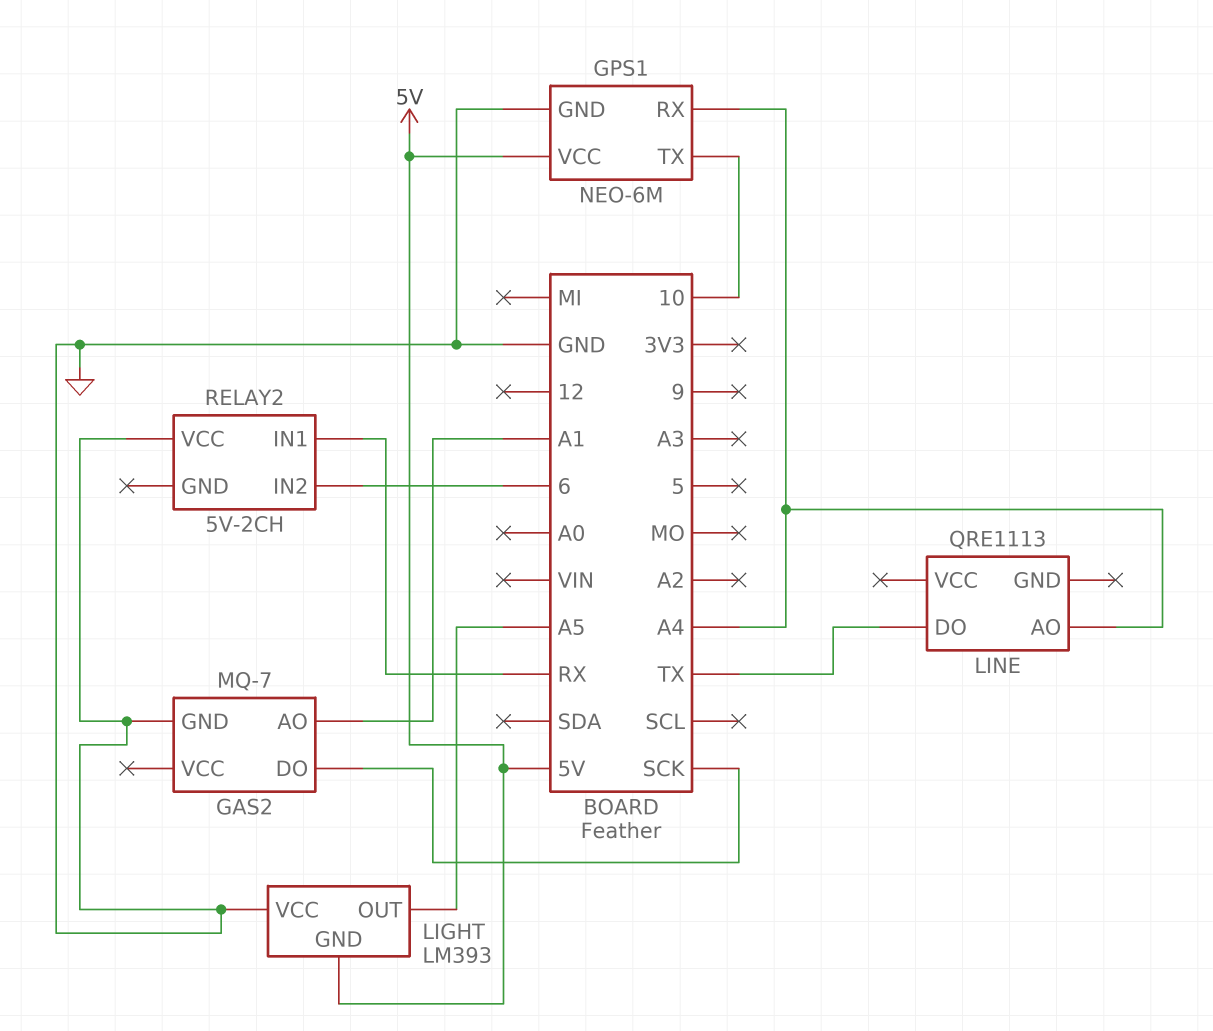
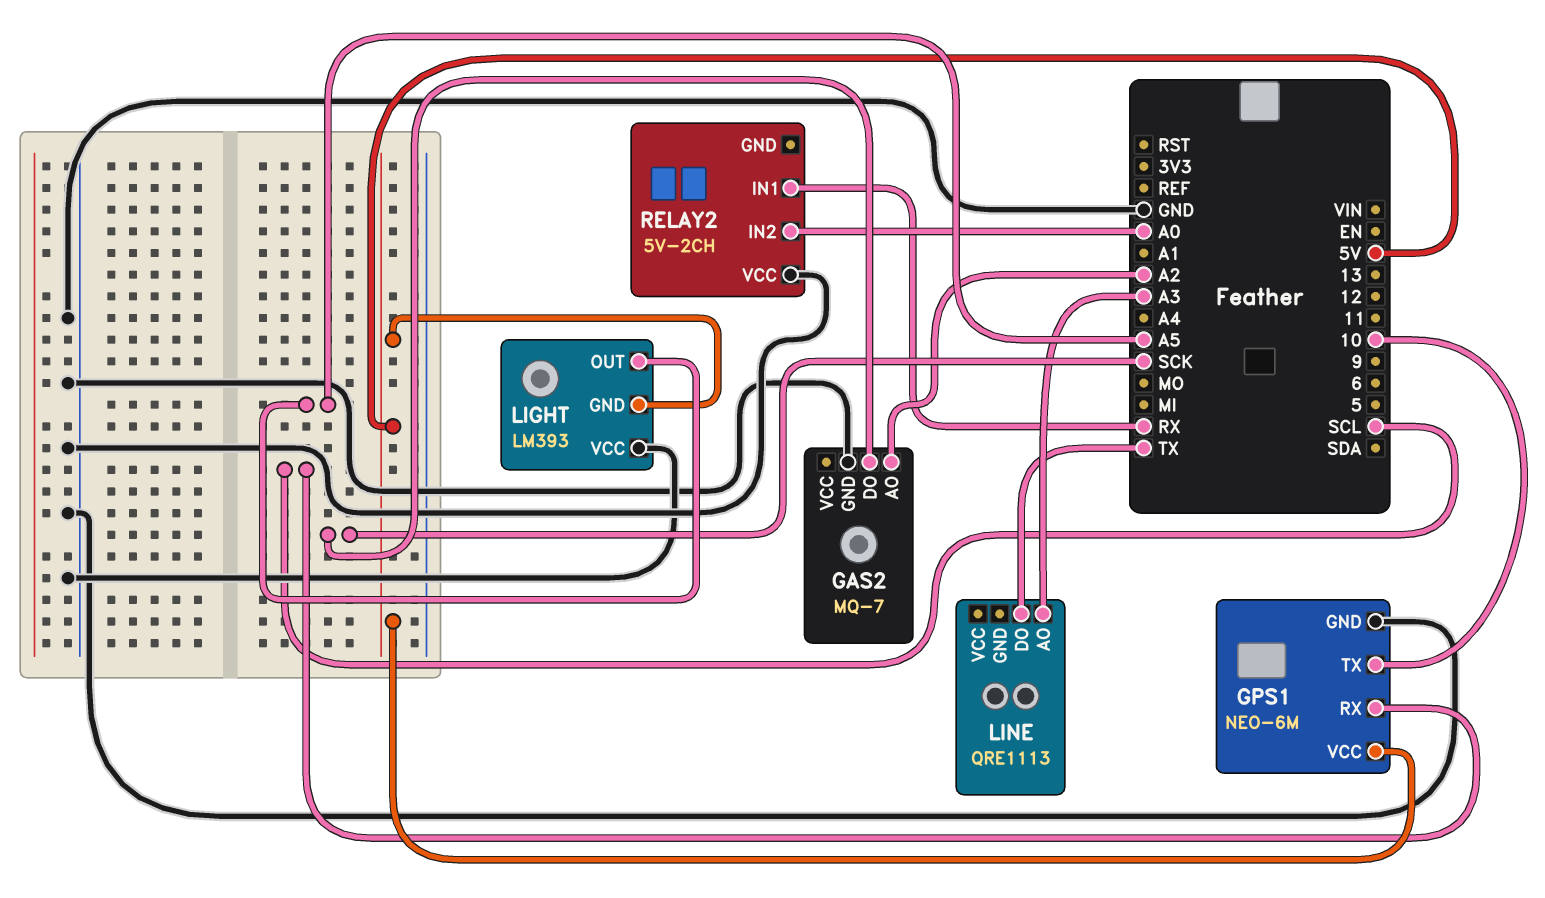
GAS2 pin AO: A1 -> A2
GPS1 pin RX: A4 -> SCL
LINE pin AO: A4 -> A3
RELAY2 pin IN2: 6 -> A0

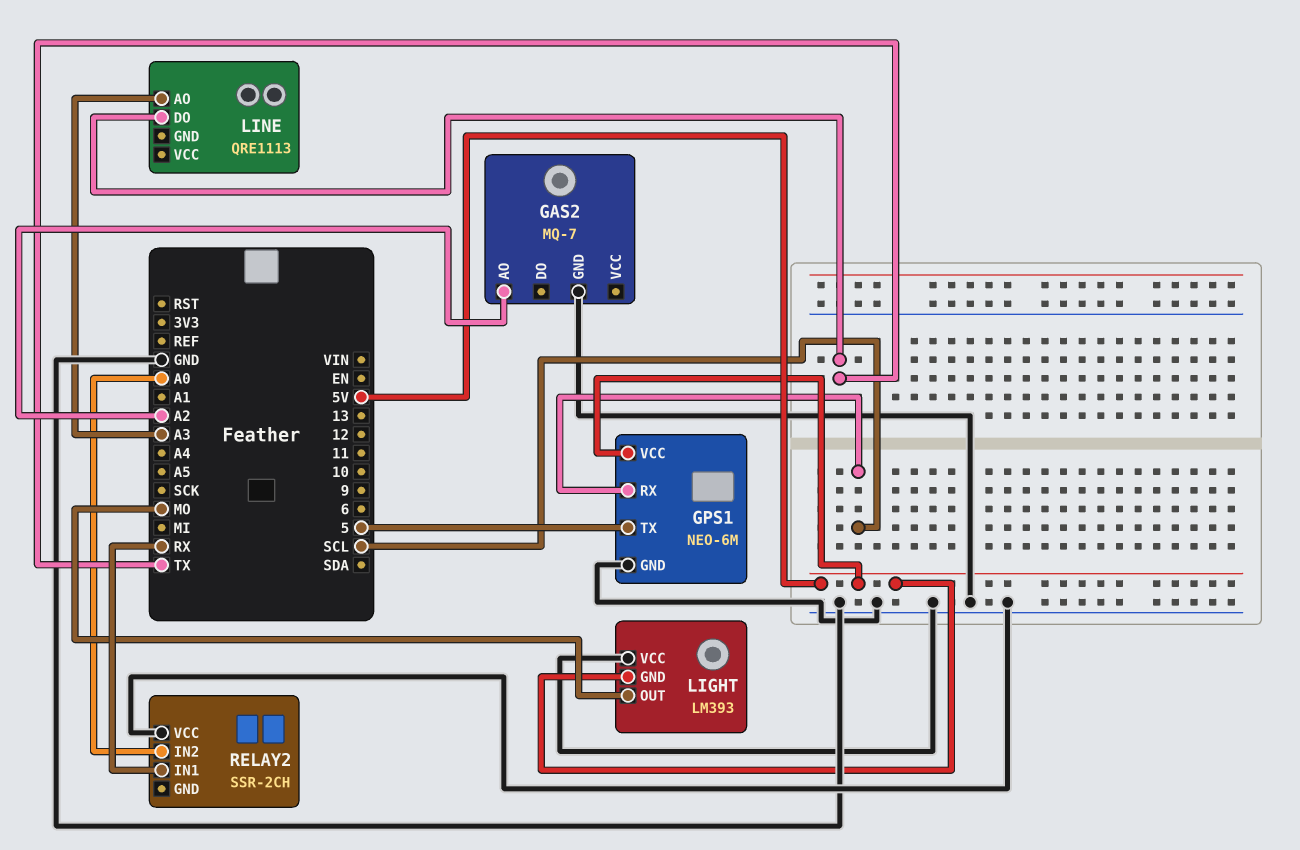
GAS2 pin DO: SCK -> none
GPS1 pin TX: 10 -> 5
LIGHT pin OUT: A5 -> MO
RELAY2: 5V-2CH -> SSR-2CH

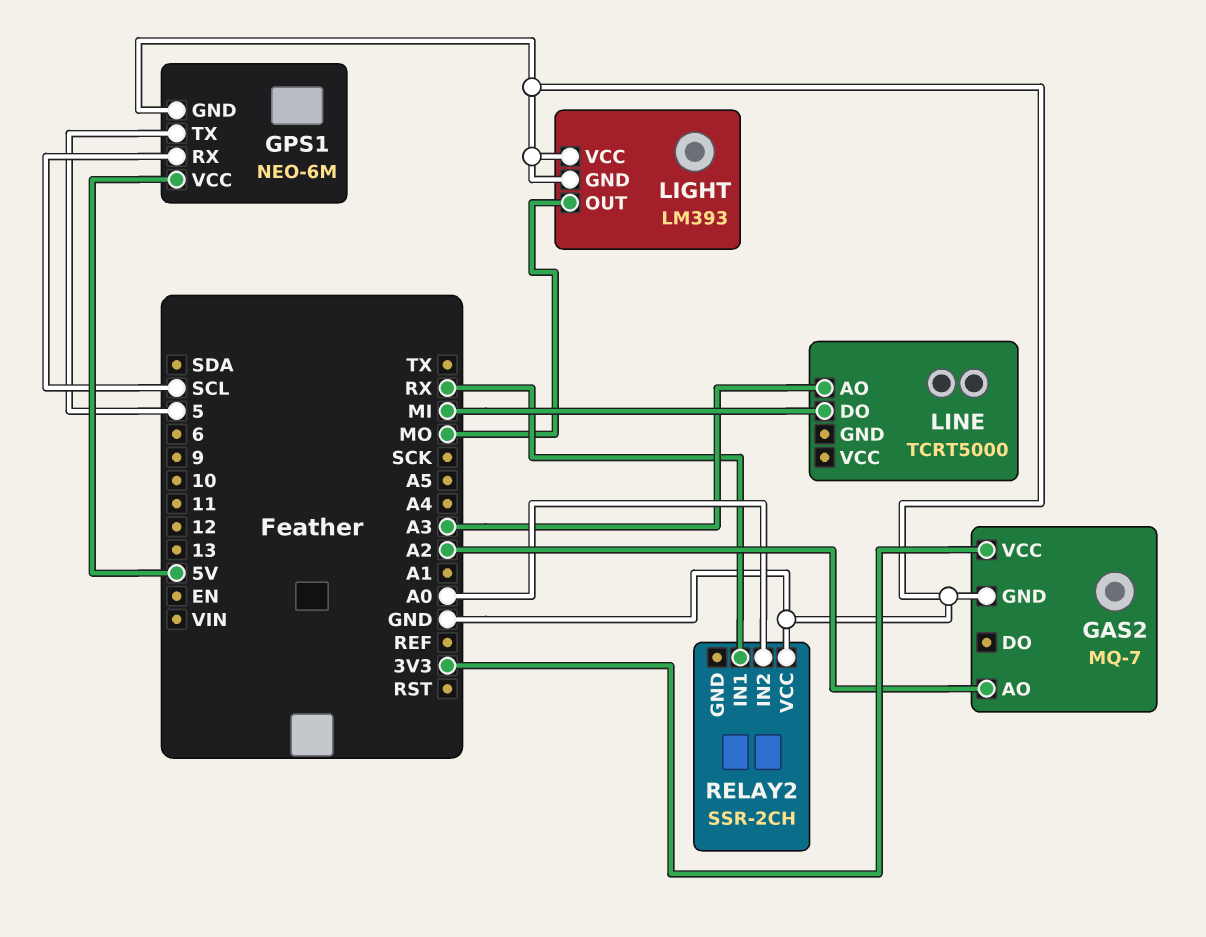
GAS2 pin VCC: none -> 3V3
LIGHT pin GND: 5V -> GND
LINE: QRE1113 -> TCRT5000
LINE pin DO: TX -> MI

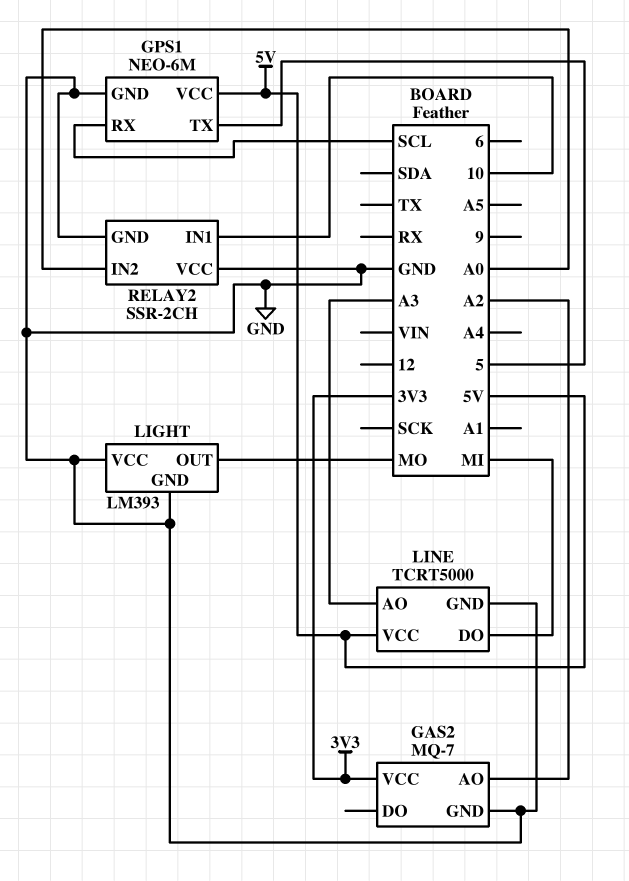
LINE pin GND: none -> GND
LINE pin VCC: none -> 5V
RELAY2 pin GND: none -> GND
RELAY2 pin IN1: RX -> 10

